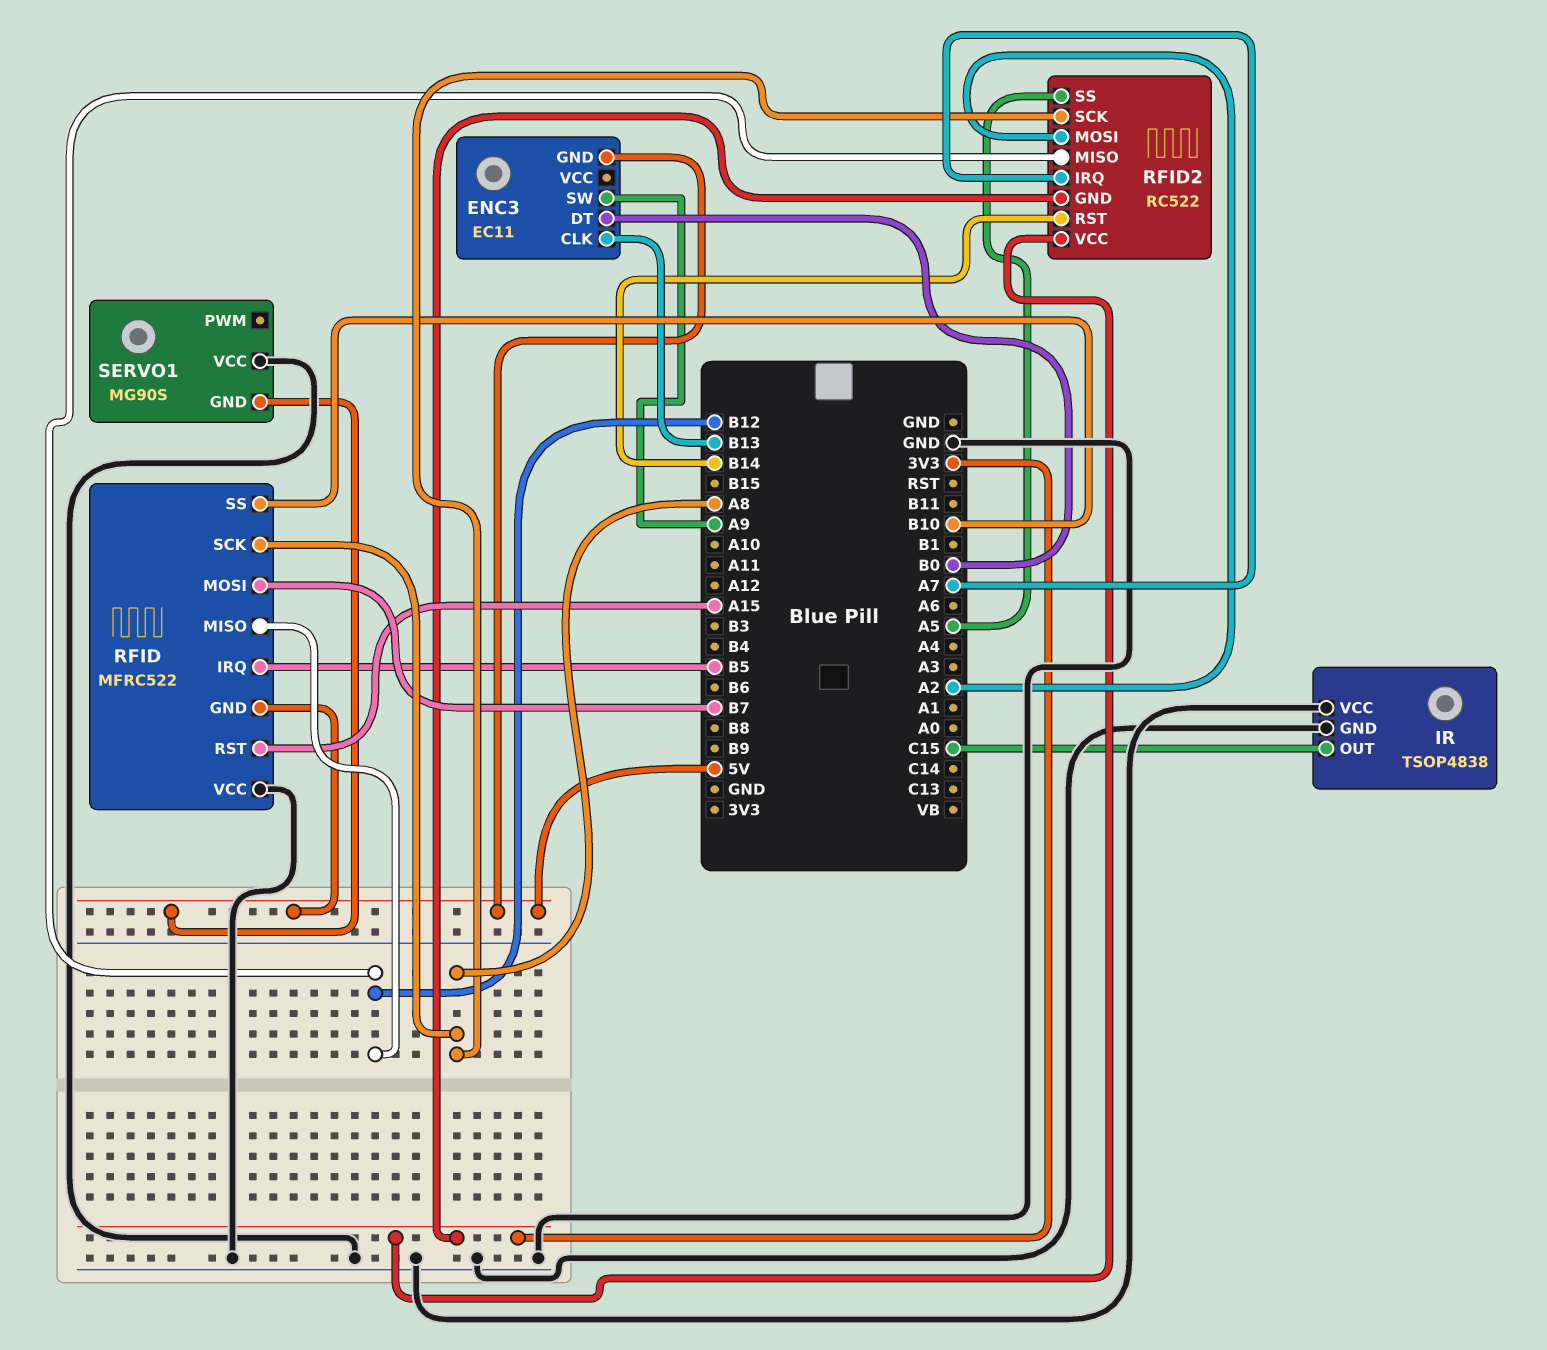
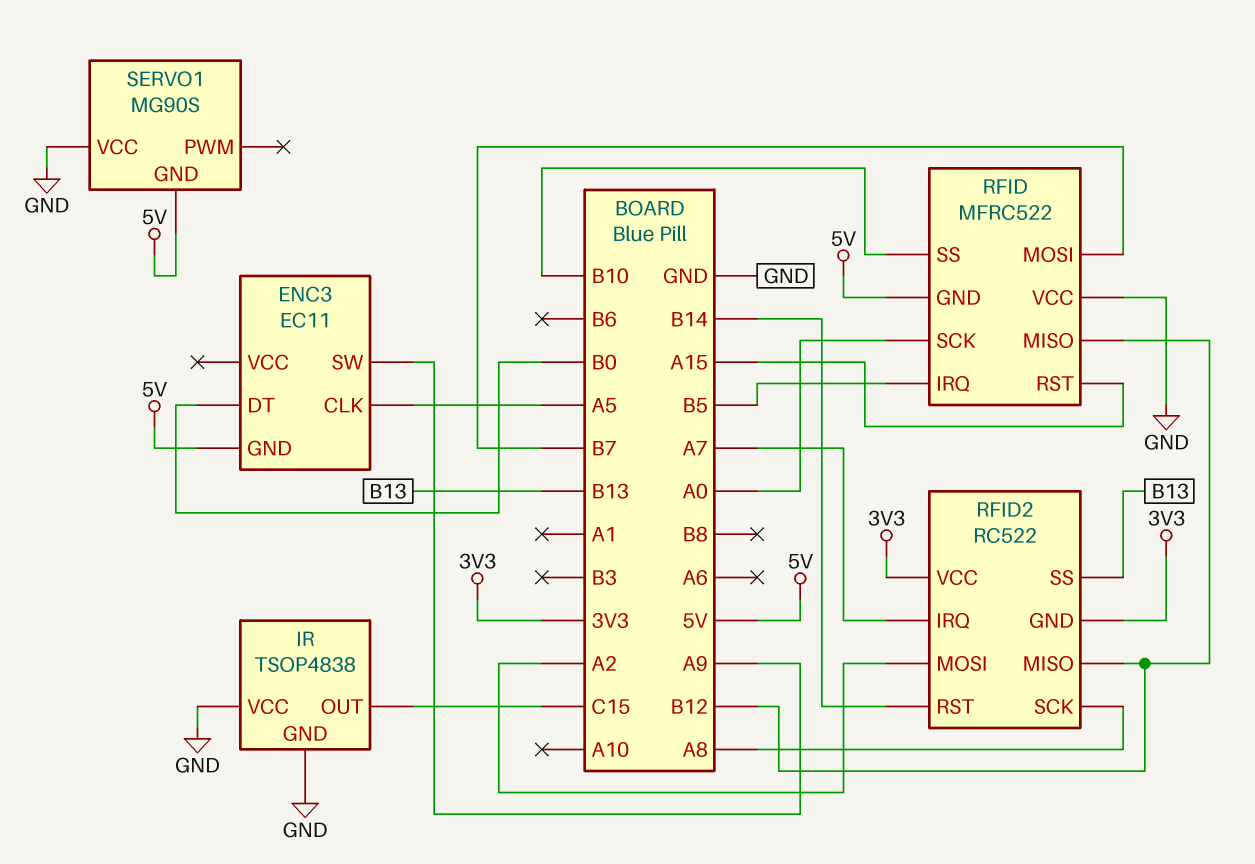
ENC3 pin CLK: B13 -> A5
RFID pin SCK: A8 -> A0
RFID2 pin SS: A5 -> B13

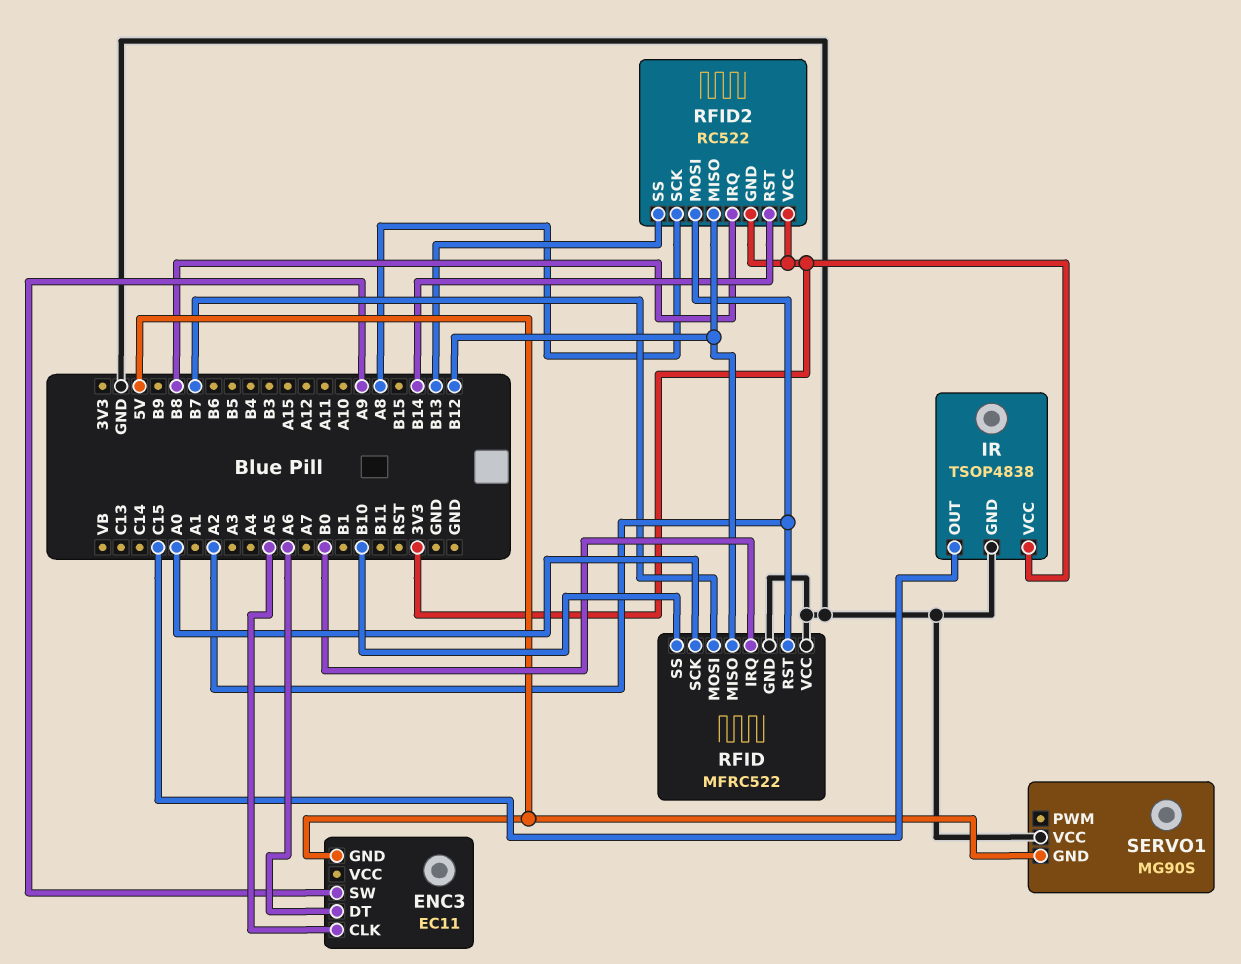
ENC3 pin DT: B0 -> A6
IR pin VCC: GND -> 3V3
RFID pin GND: 5V -> GND
RFID pin IRQ: B5 -> B0
RFID pin RST: A15 -> A2
RFID2 pin IRQ: A7 -> B8

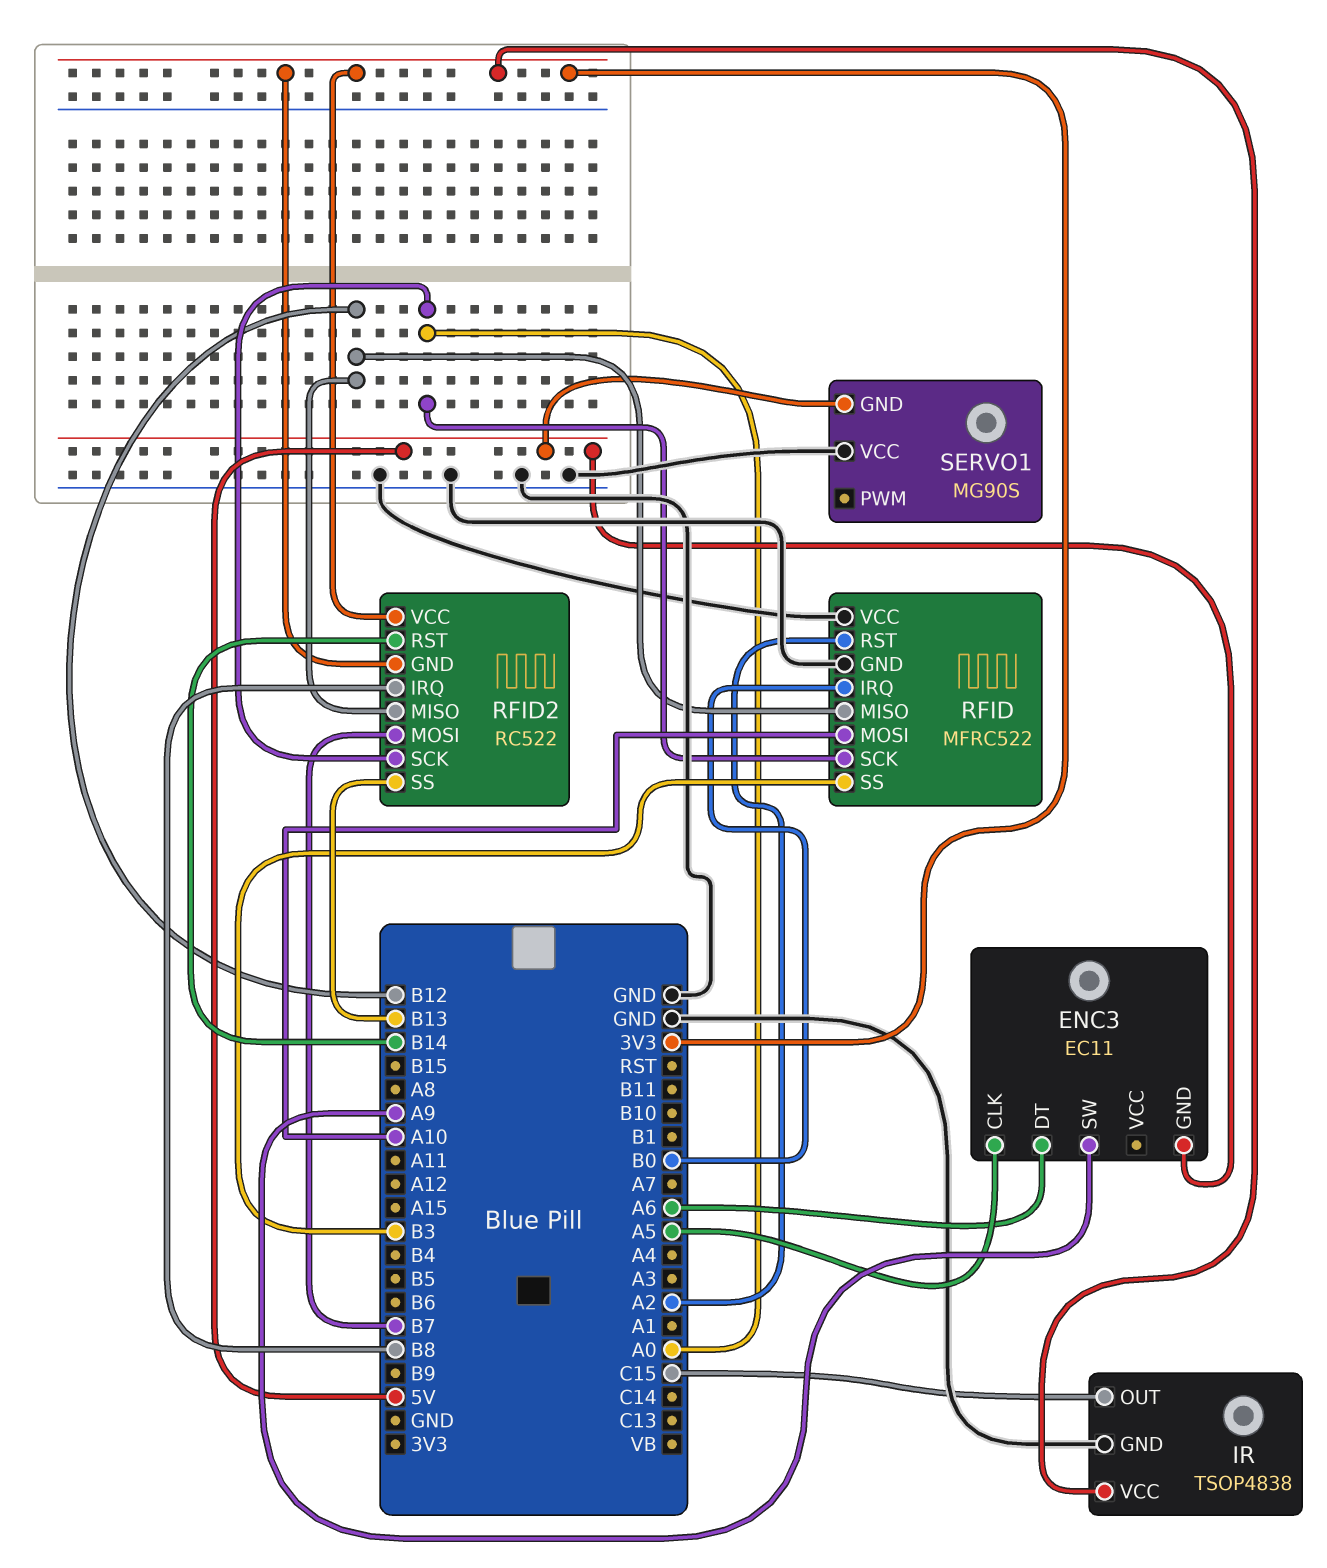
RFID pin MOSI: B7 -> A10
RFID pin SS: B10 -> B3
RFID2 pin MOSI: A2 -> B7
RFID2 pin SCK: A8 -> A0

